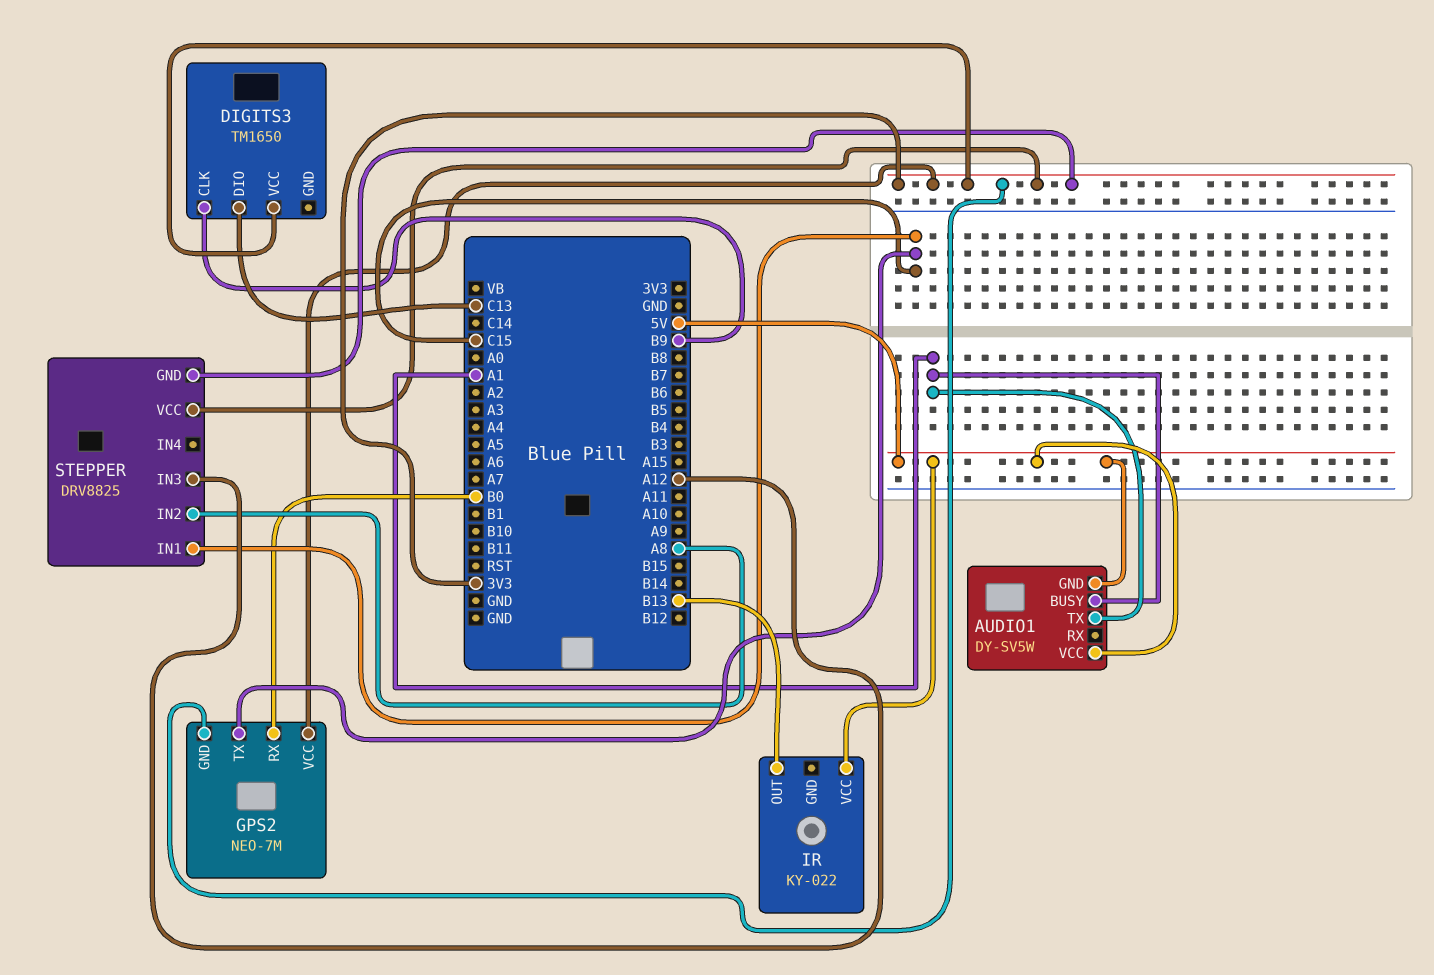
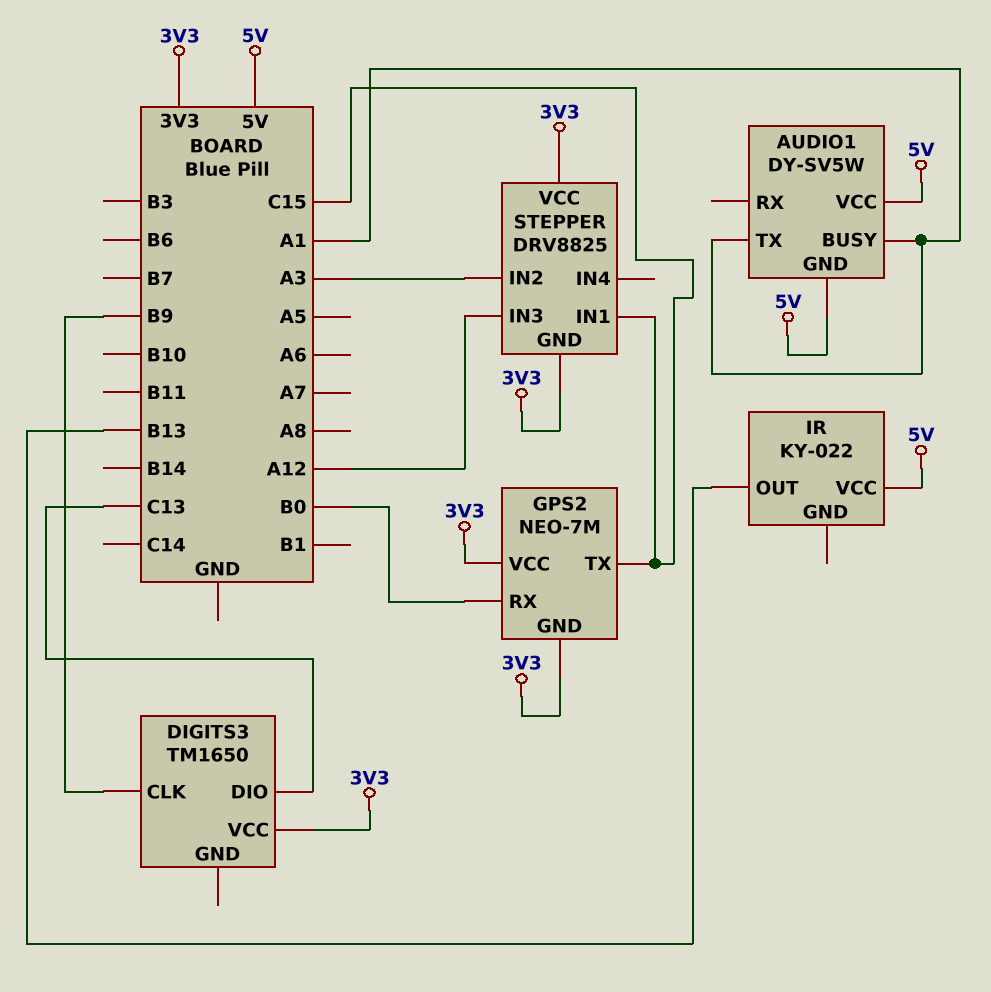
STEPPER pin IN2: A8 -> A3

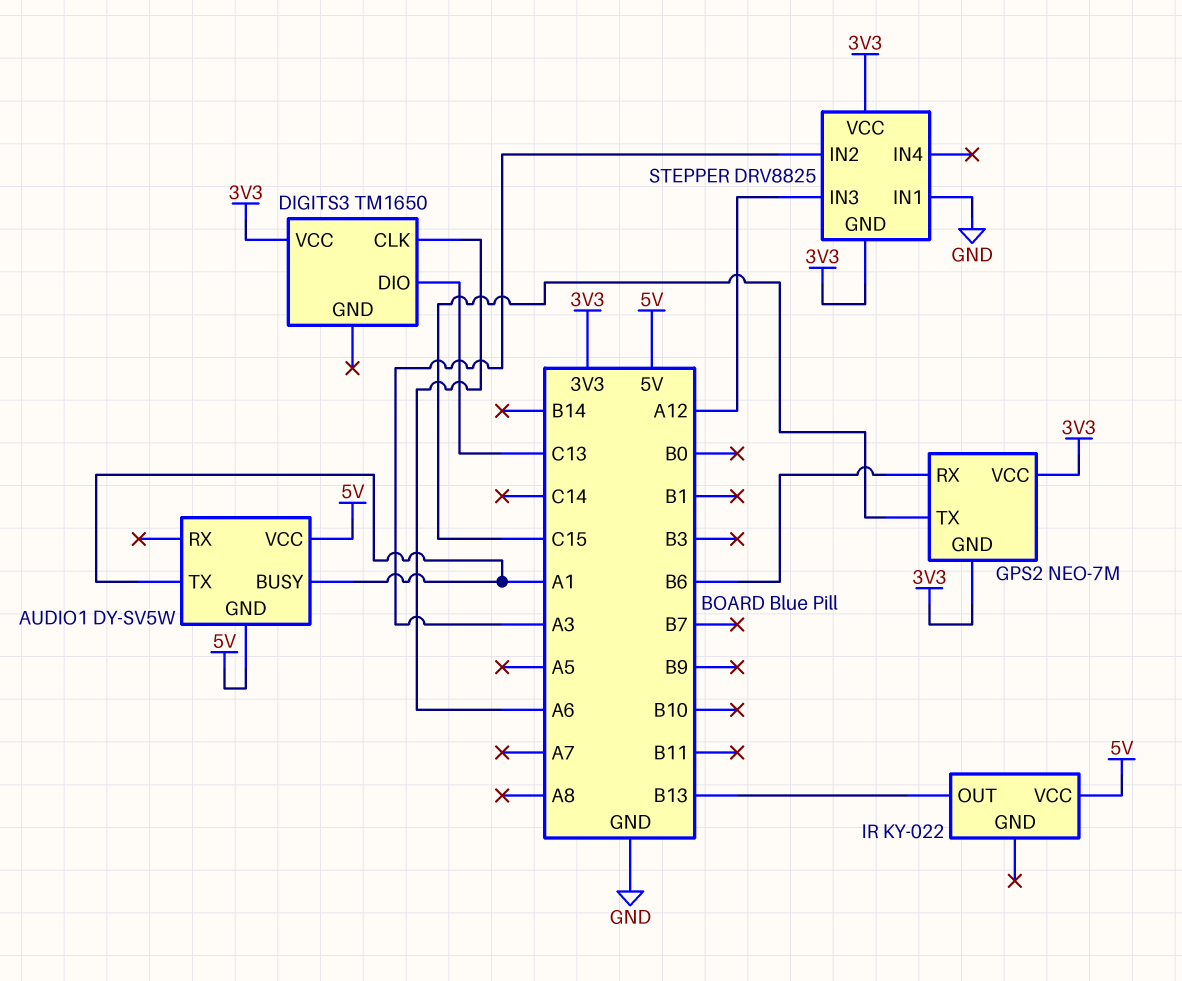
DIGITS3 pin CLK: B9 -> A6
GPS2 pin RX: B0 -> B6
STEPPER pin IN1: C15 -> GND

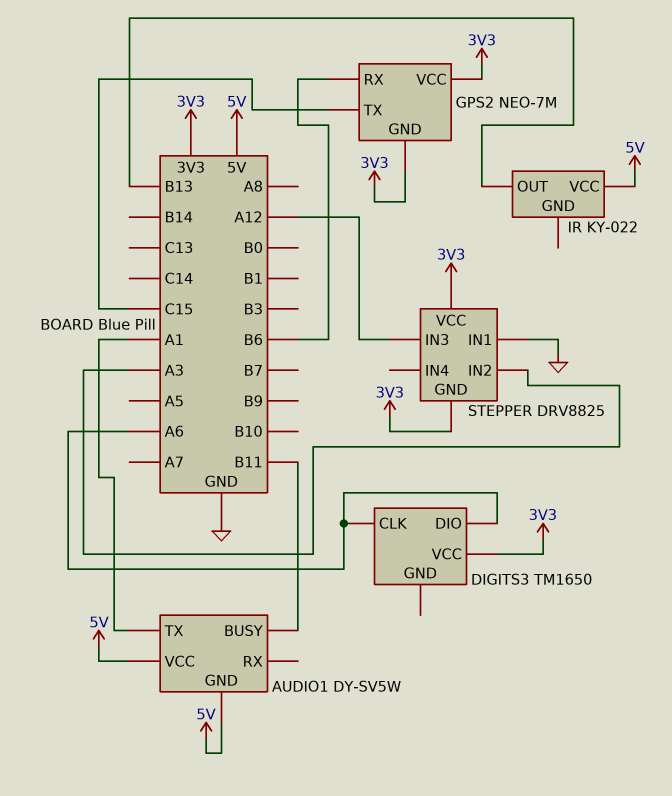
AUDIO1 pin BUSY: A1 -> B11
DIGITS3 pin DIO: C13 -> A6

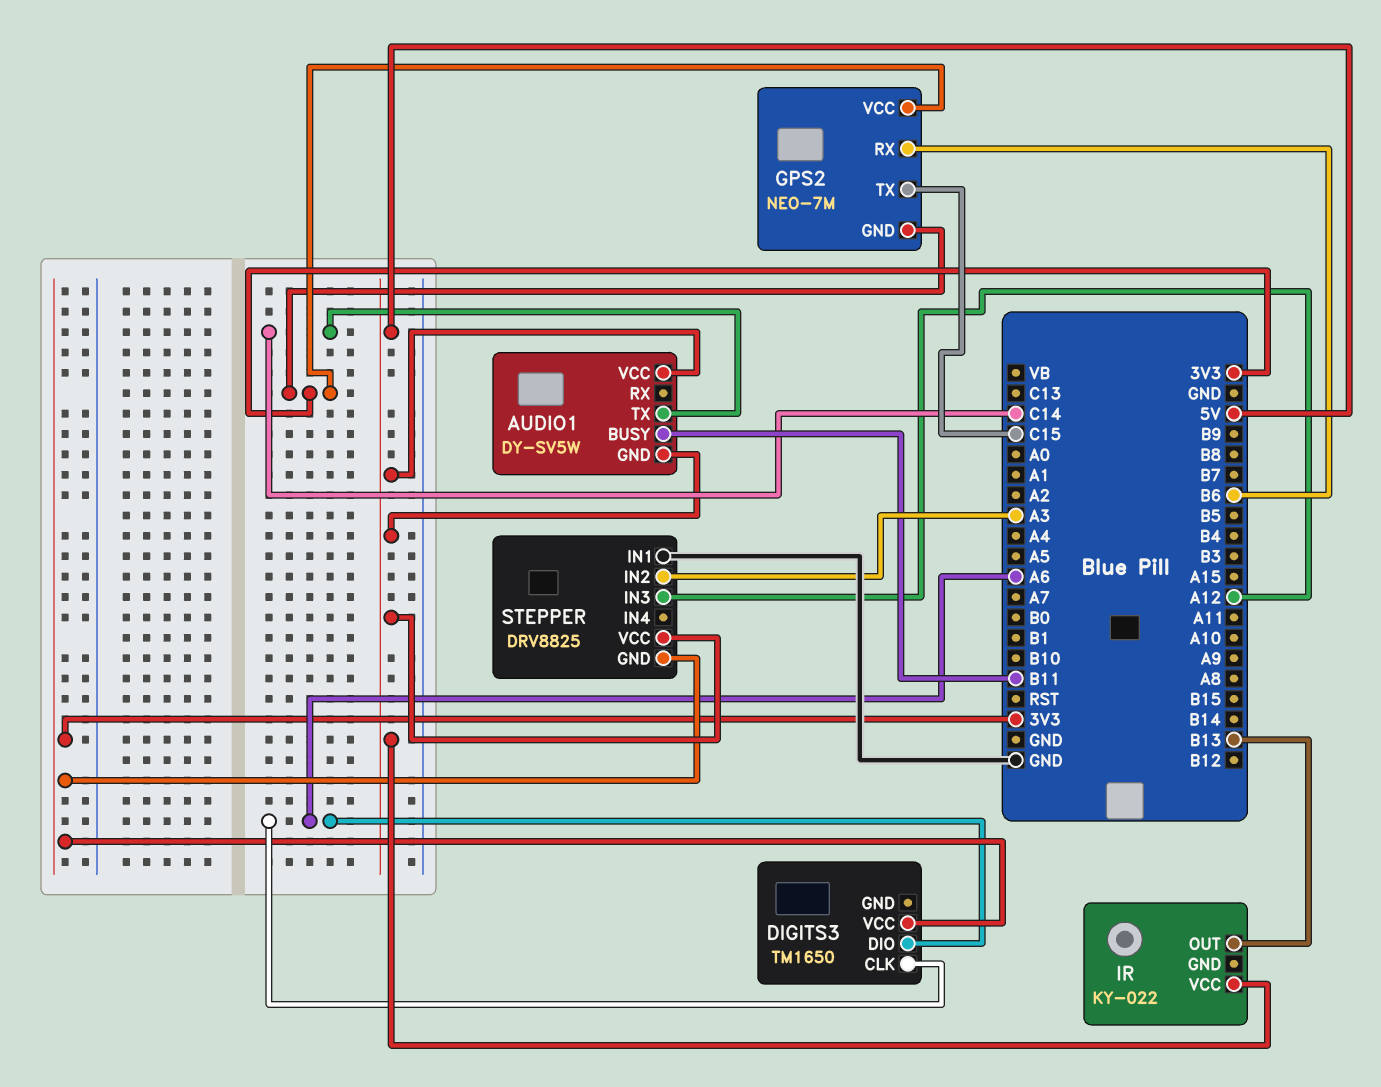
AUDIO1 pin TX: A1 -> C14
STEPPER pin VCC: 3V3 -> 5V

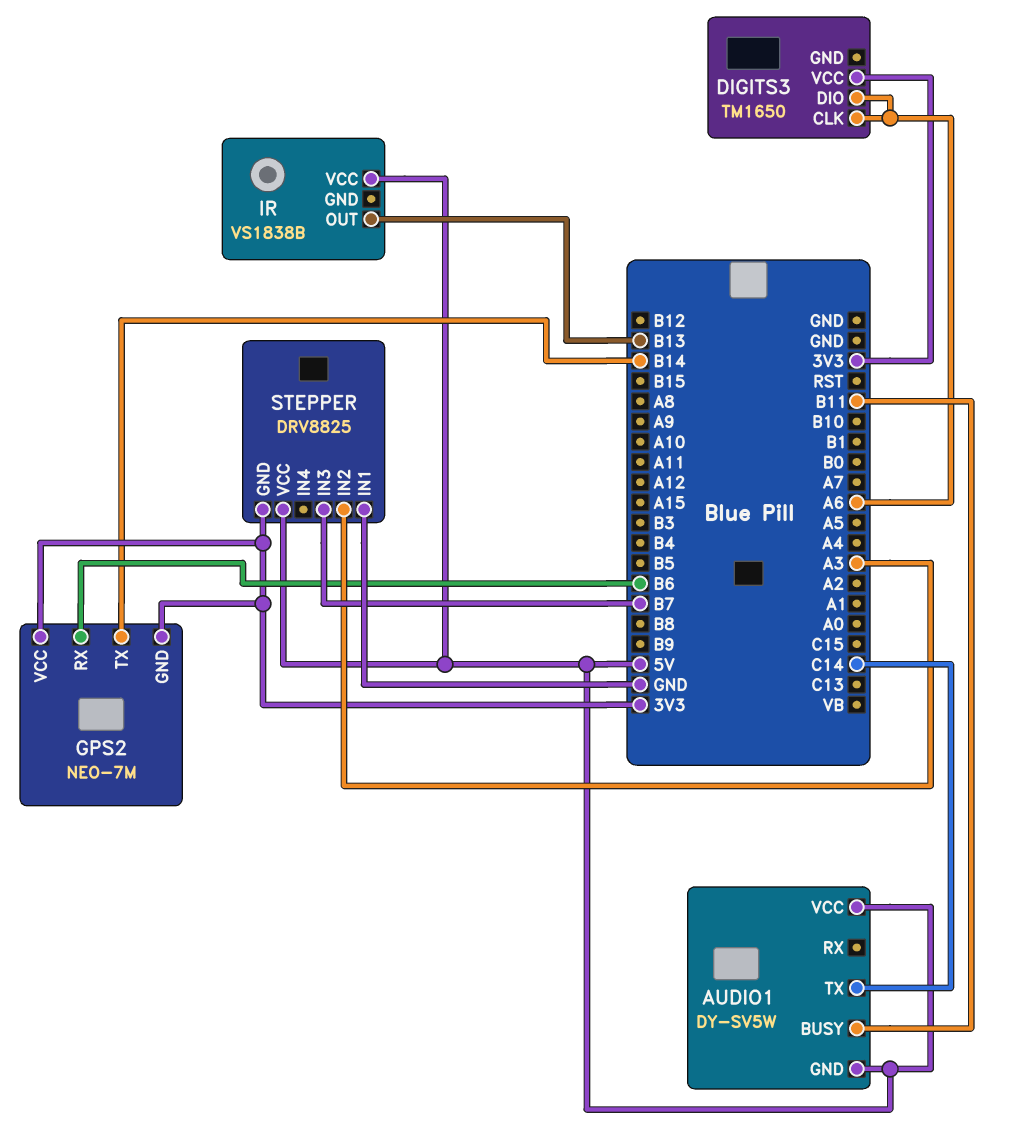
GPS2 pin TX: C15 -> B14
IR: KY-022 -> VS1838B
STEPPER pin IN3: A12 -> B7

